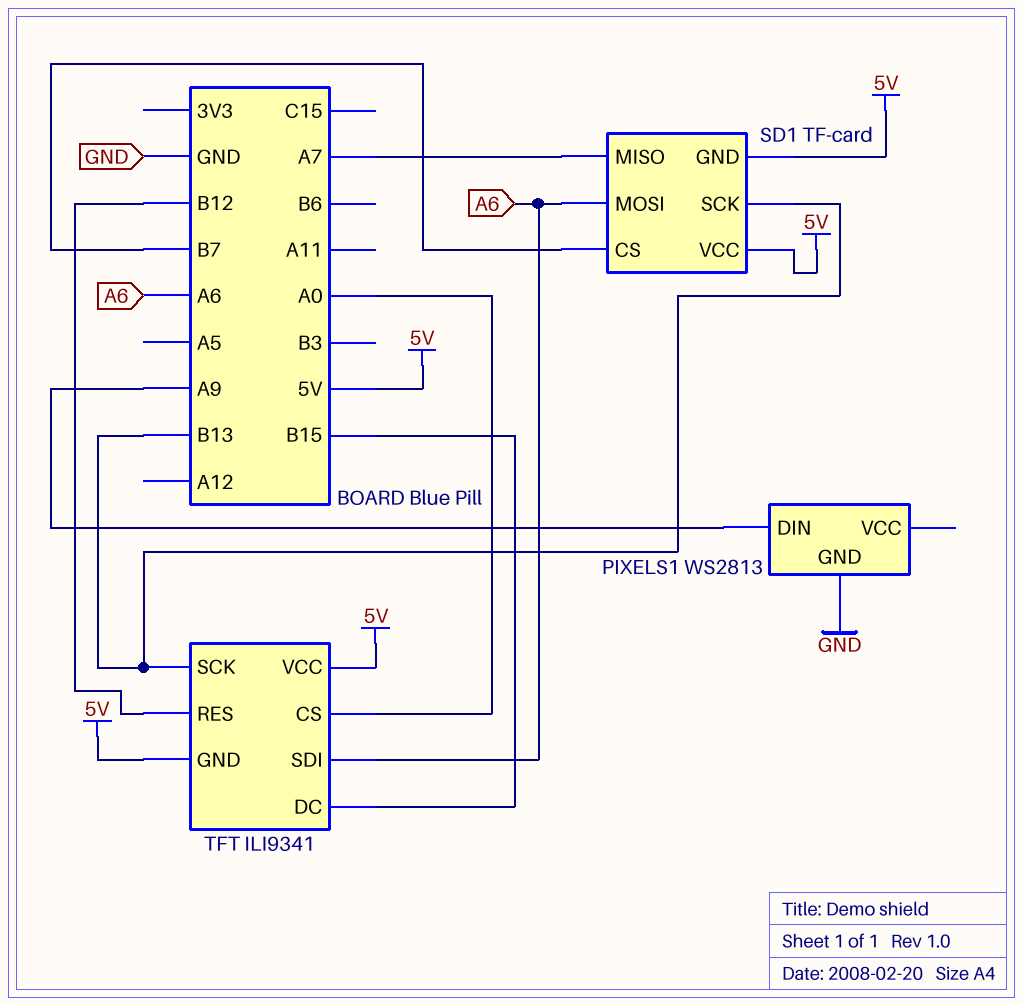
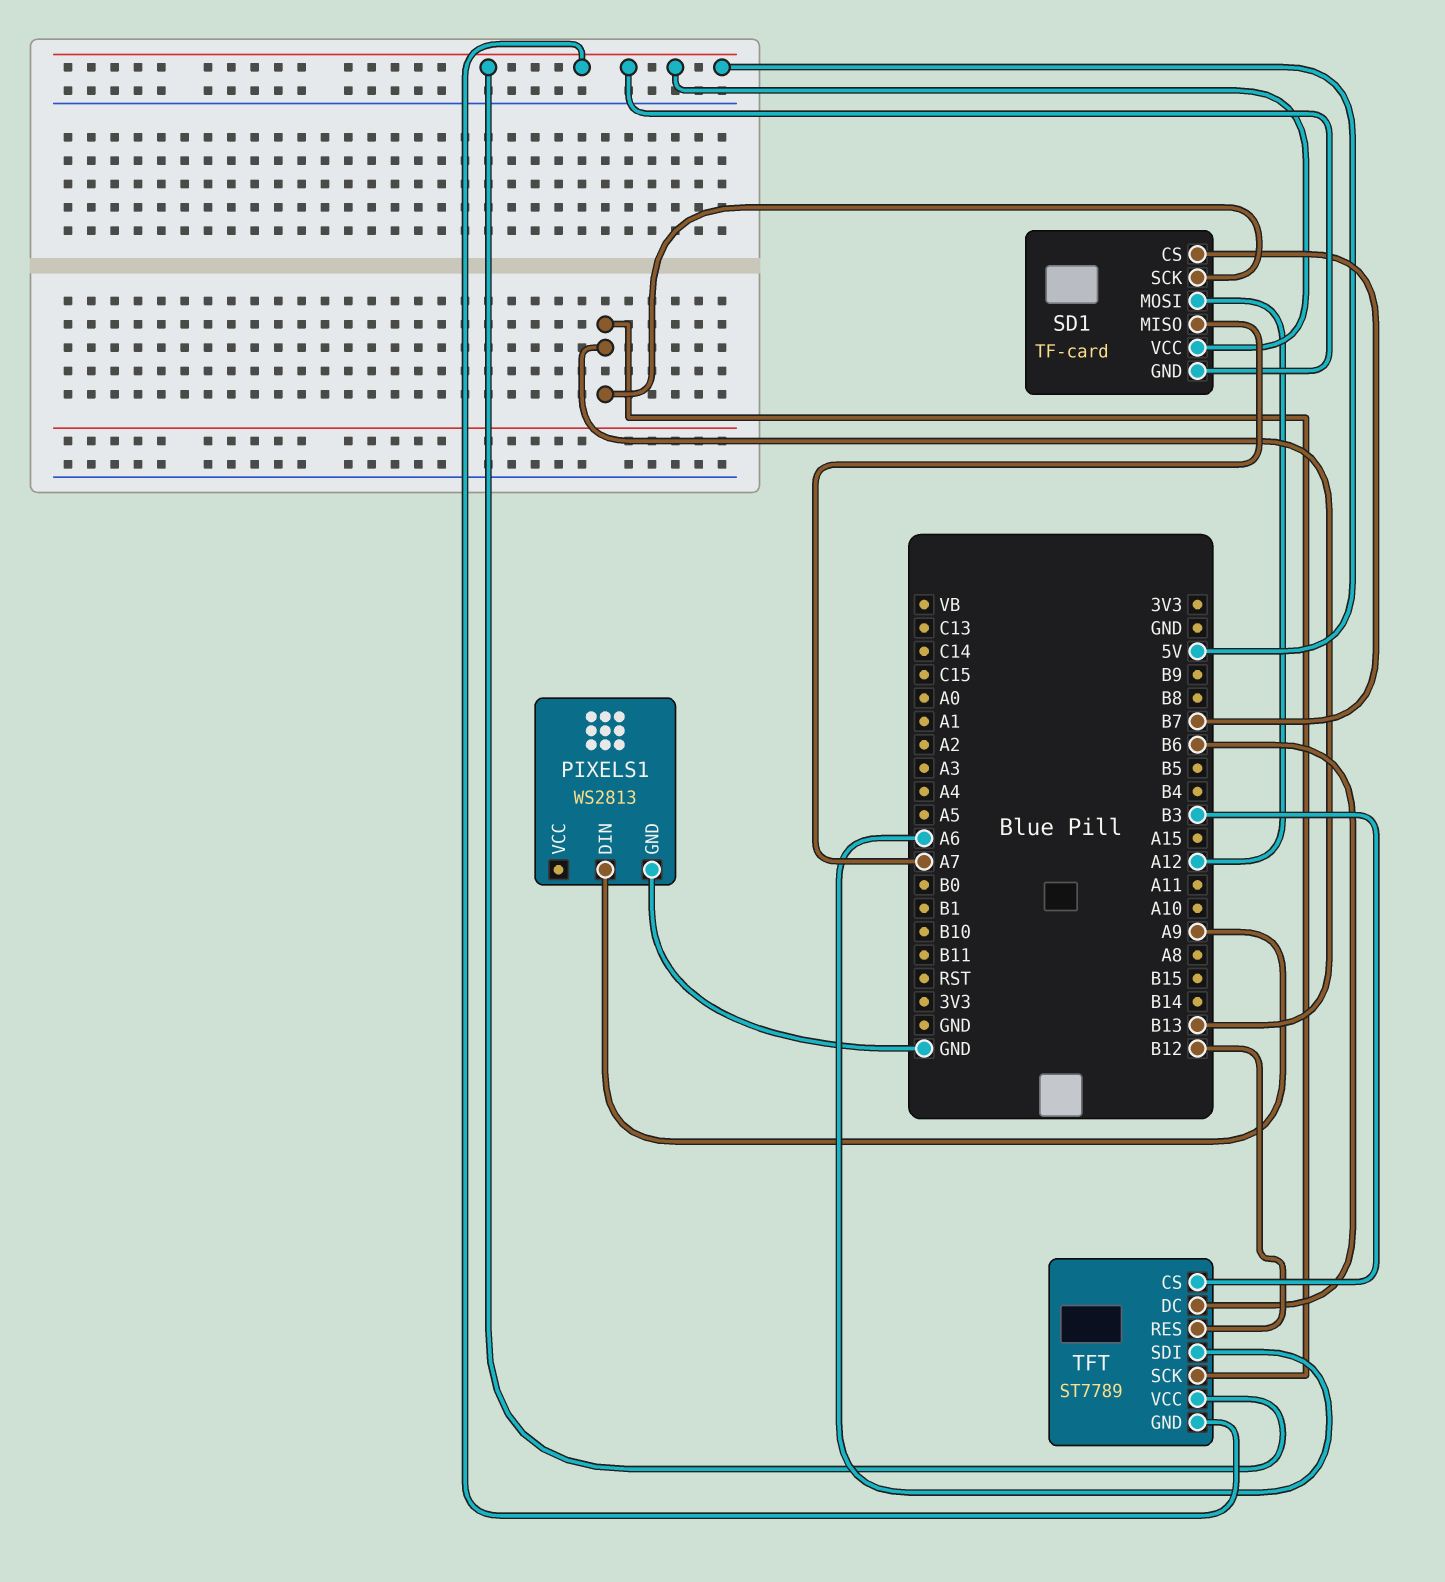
SD1 pin MOSI: A6 -> A12
TFT: ILI9341 -> ST7789
TFT pin CS: A0 -> B3
TFT pin DC: B15 -> B6

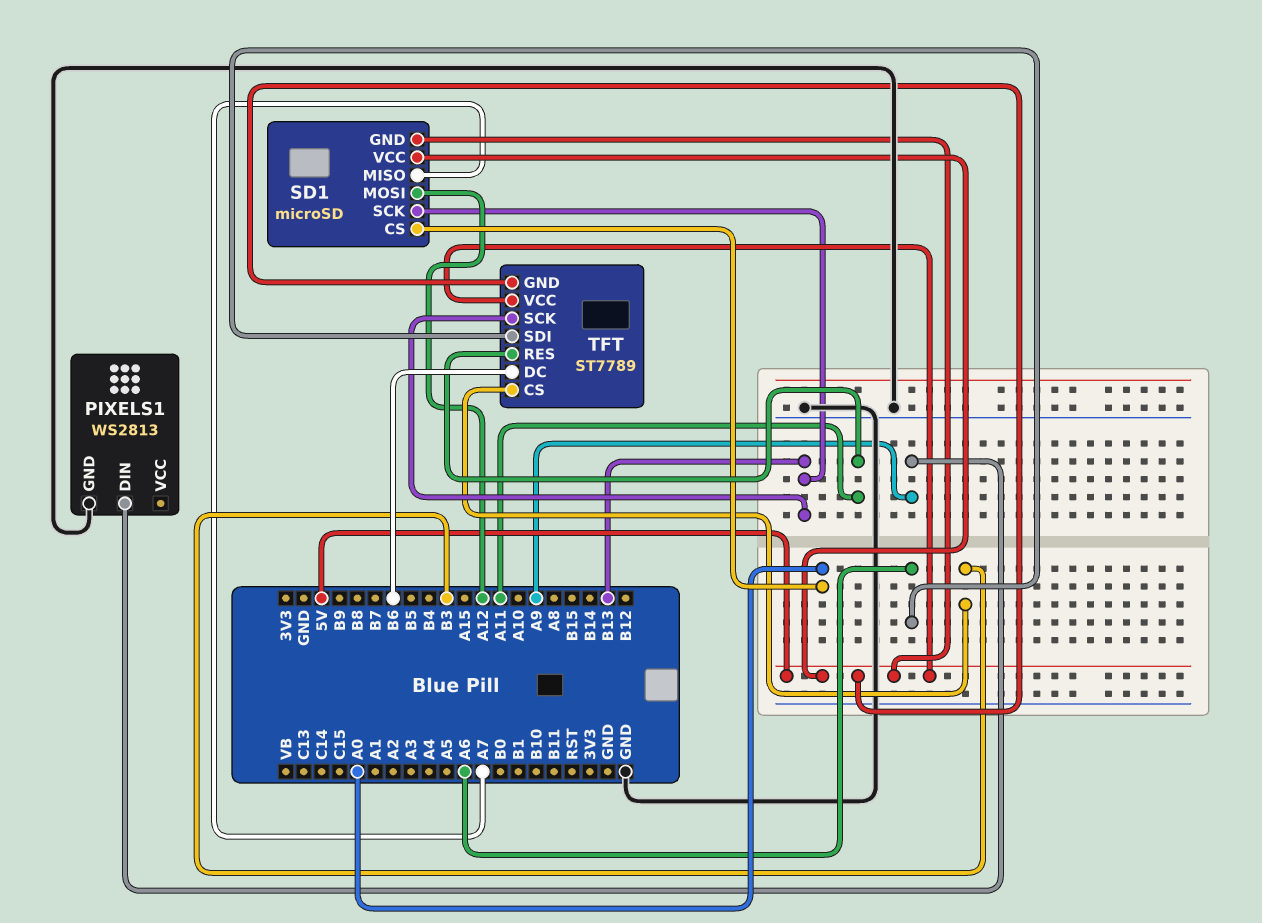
SD1: TF-card -> microSD
SD1 pin CS: B7 -> A0
TFT pin RES: B12 -> A11

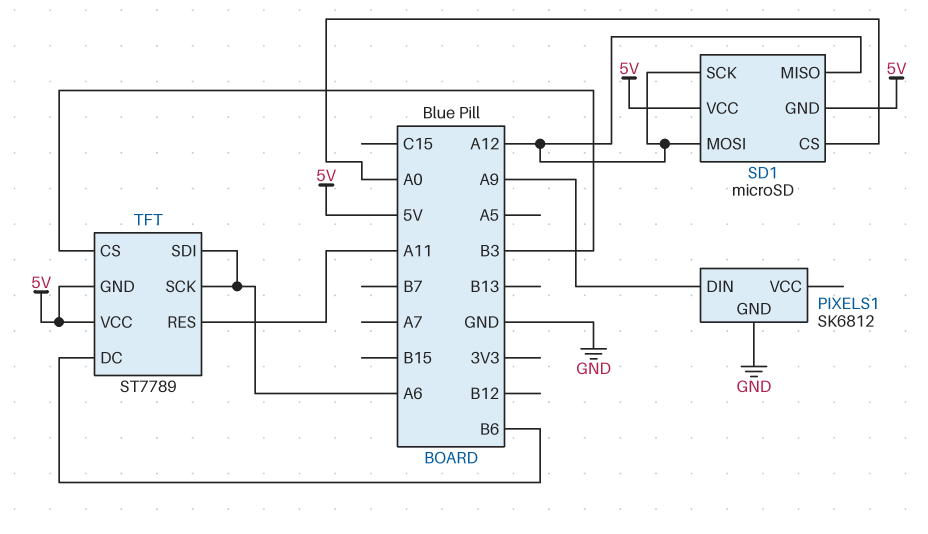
PIXELS1: WS2813 -> SK6812
SD1 pin MISO: A7 -> A12
SD1 pin SCK: B13 -> A12
TFT pin SCK: B13 -> A6

